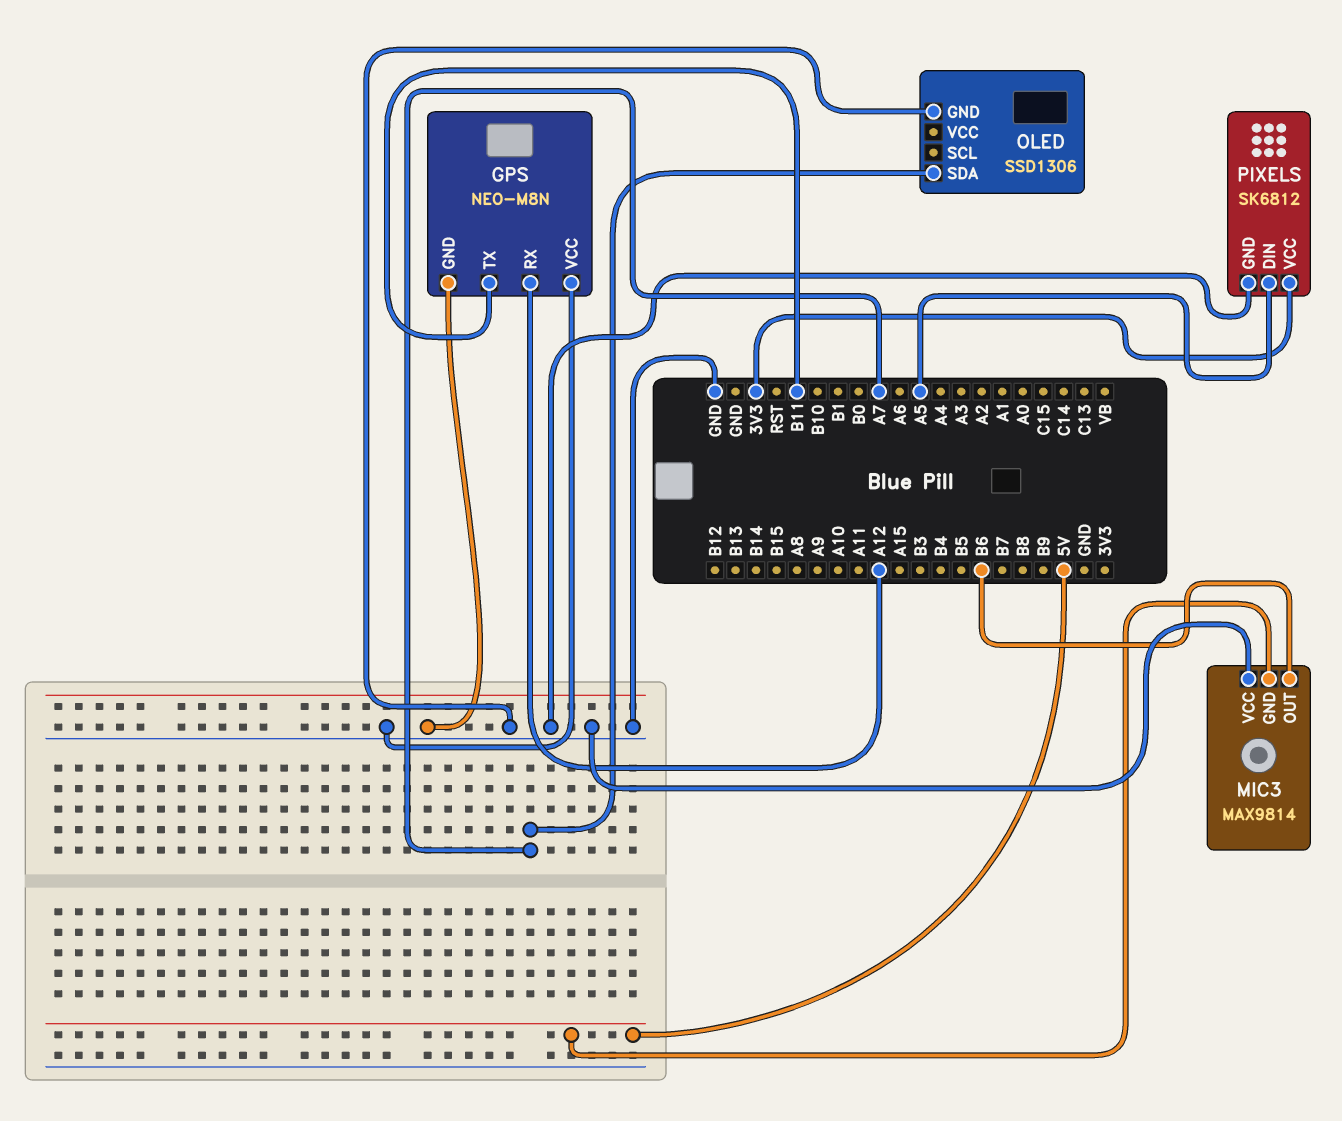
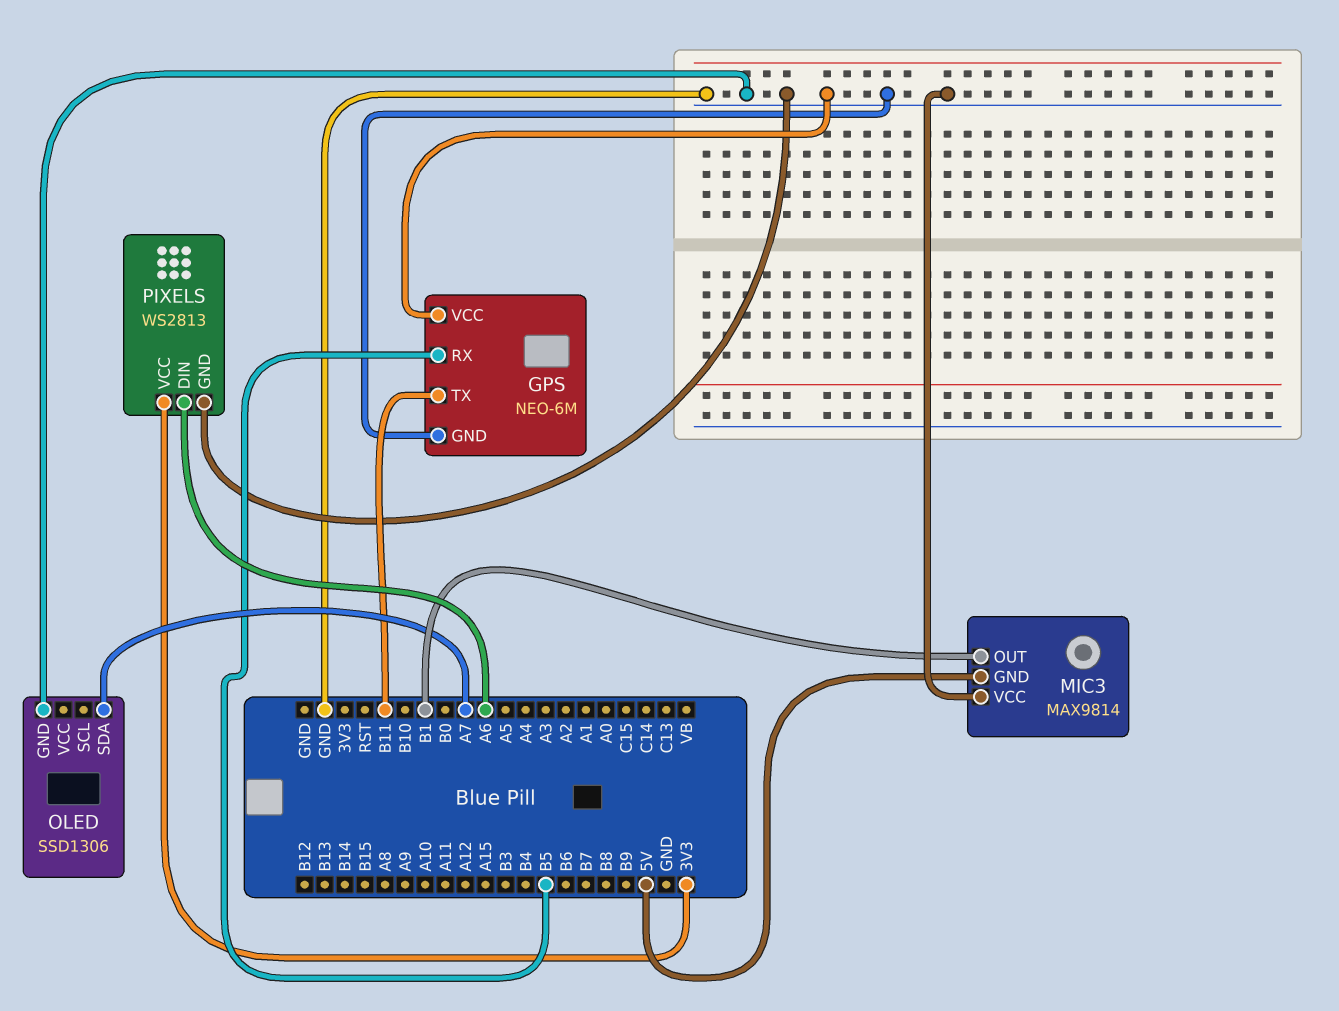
GPS: NEO-M8N -> NEO-6M
GPS pin RX: A12 -> B5
MIC3 pin OUT: B6 -> B1
PIXELS: SK6812 -> WS2813
PIXELS pin DIN: A5 -> A6

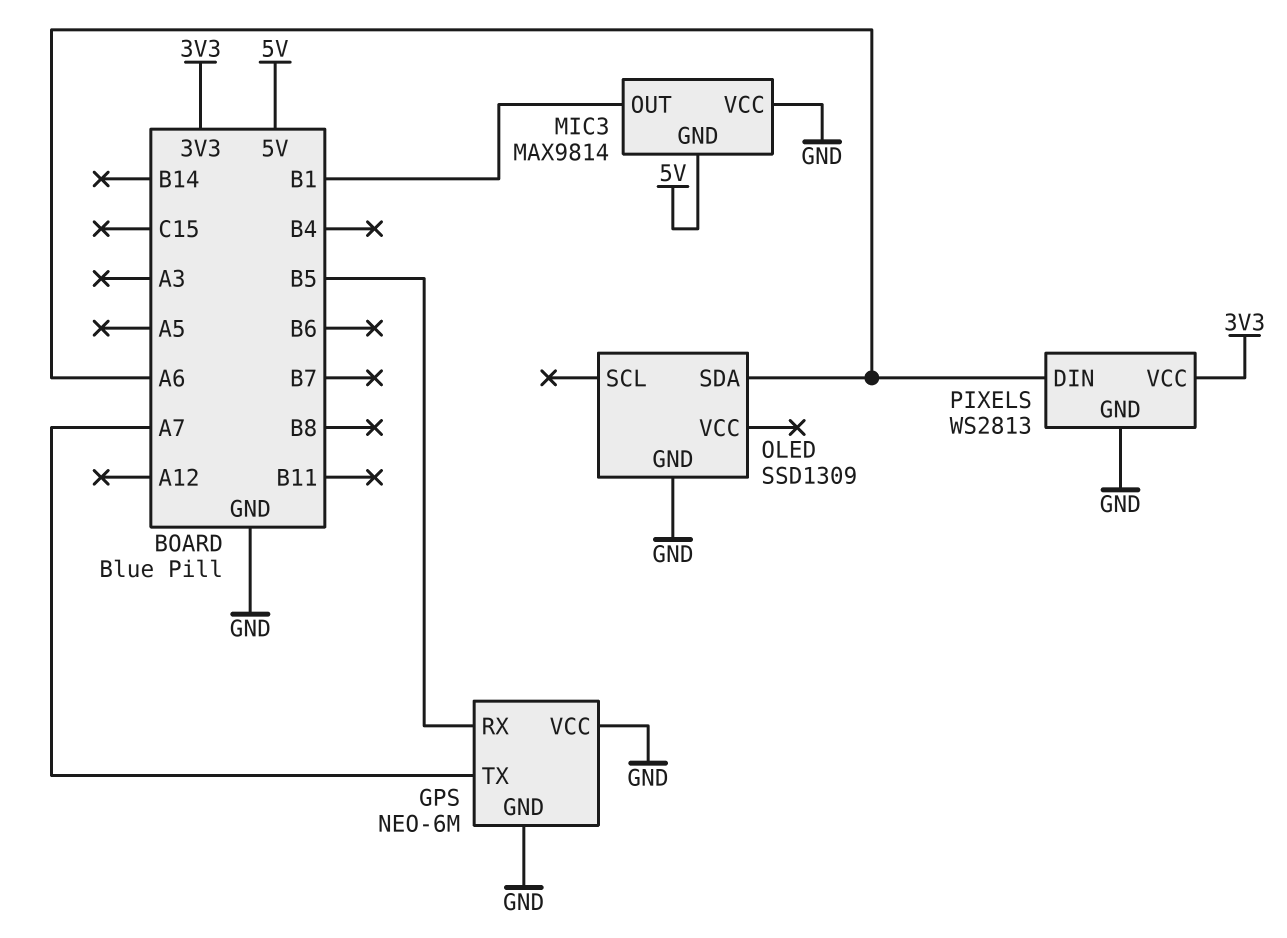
GPS pin TX: B11 -> A7
OLED: SSD1306 -> SSD1309
OLED pin SDA: A7 -> A6

